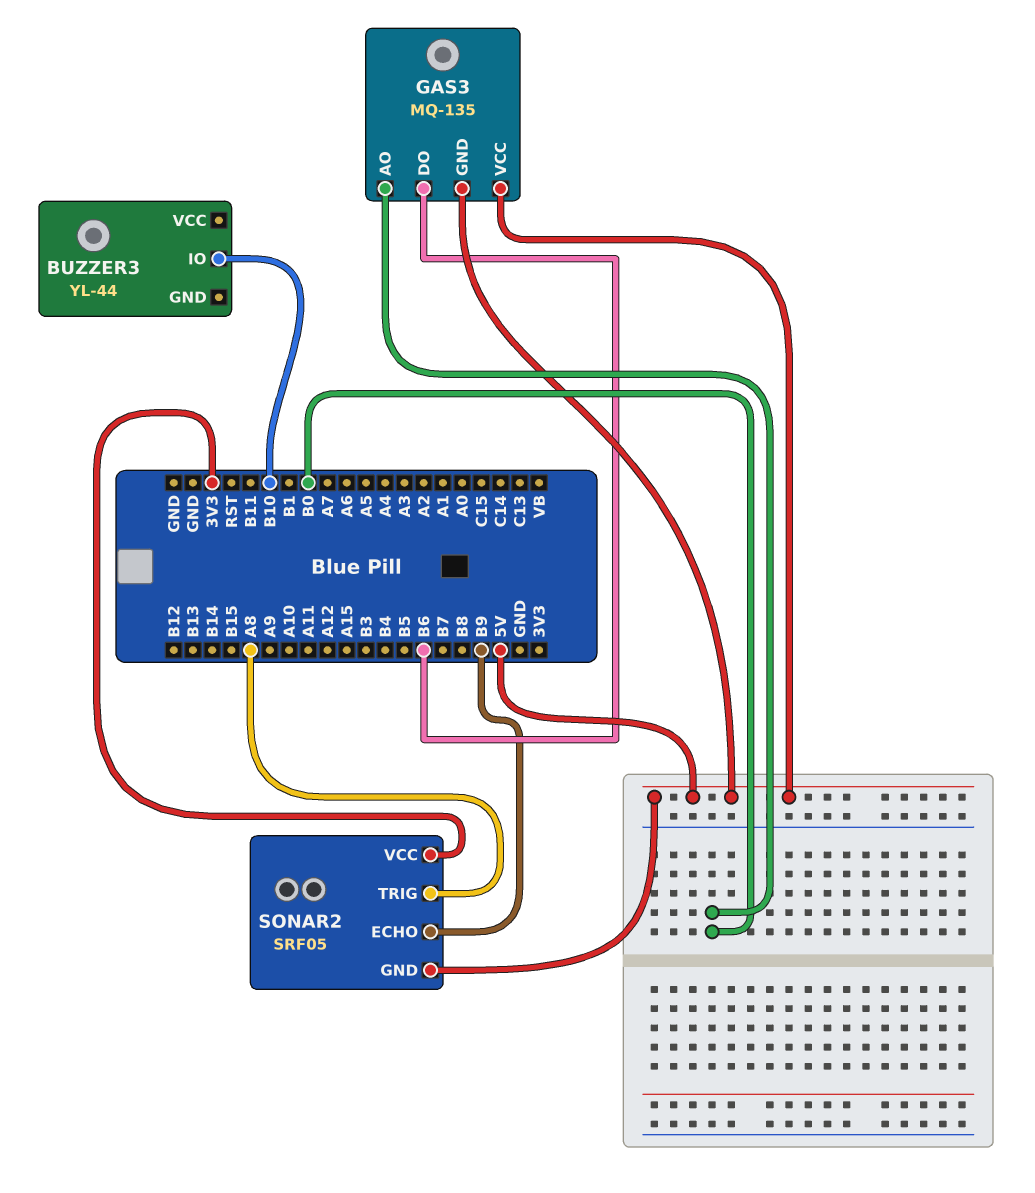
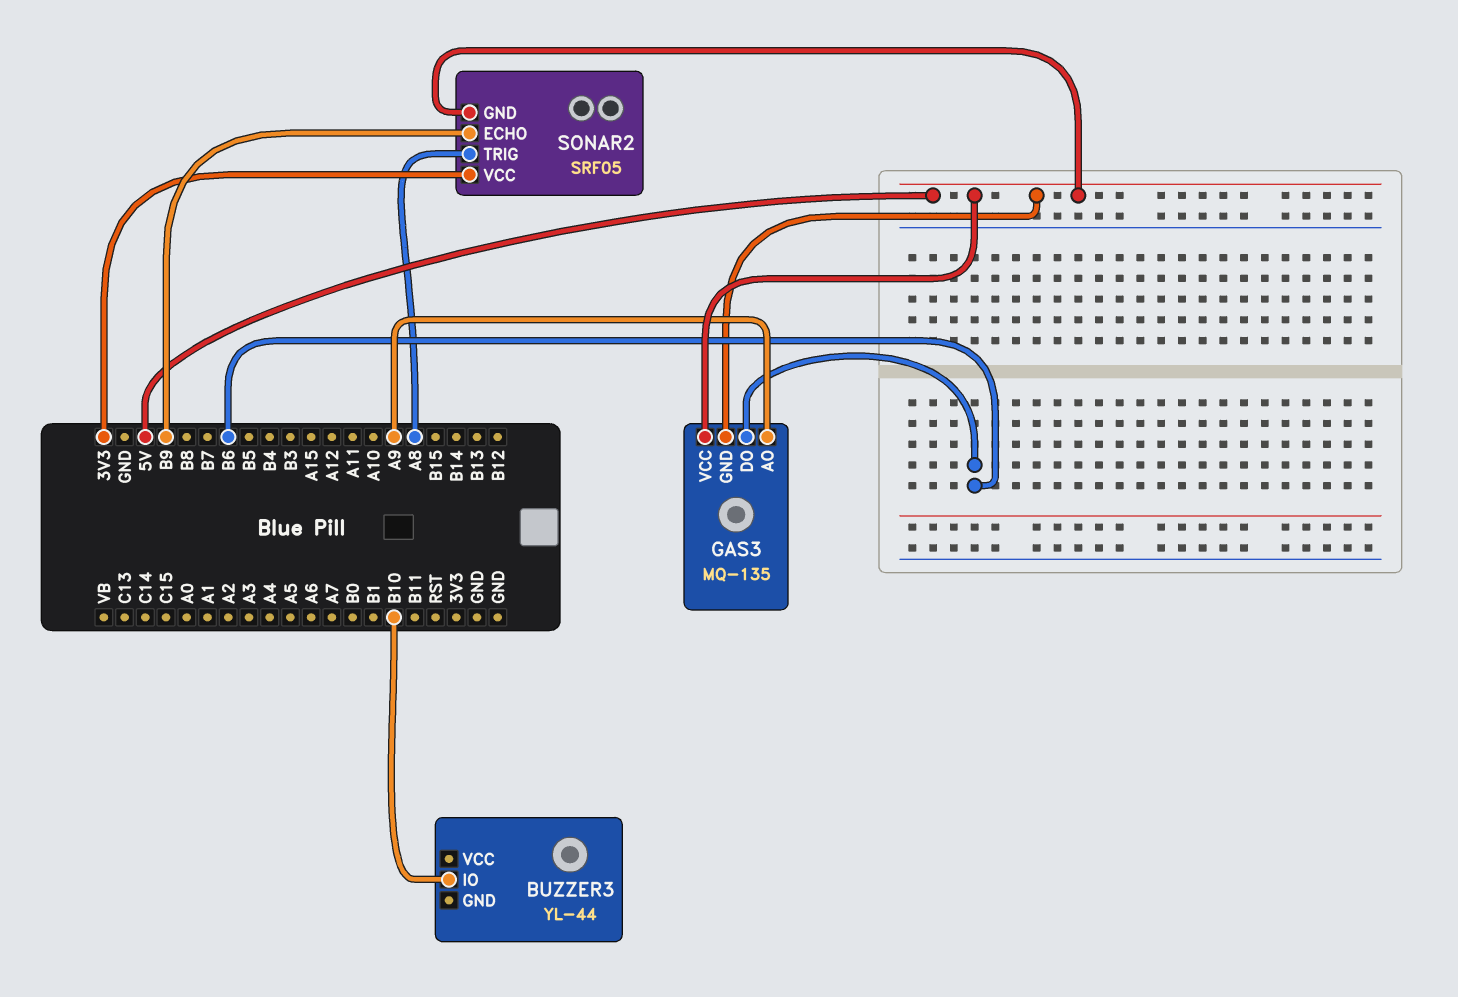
GAS3 pin AO: B0 -> A9

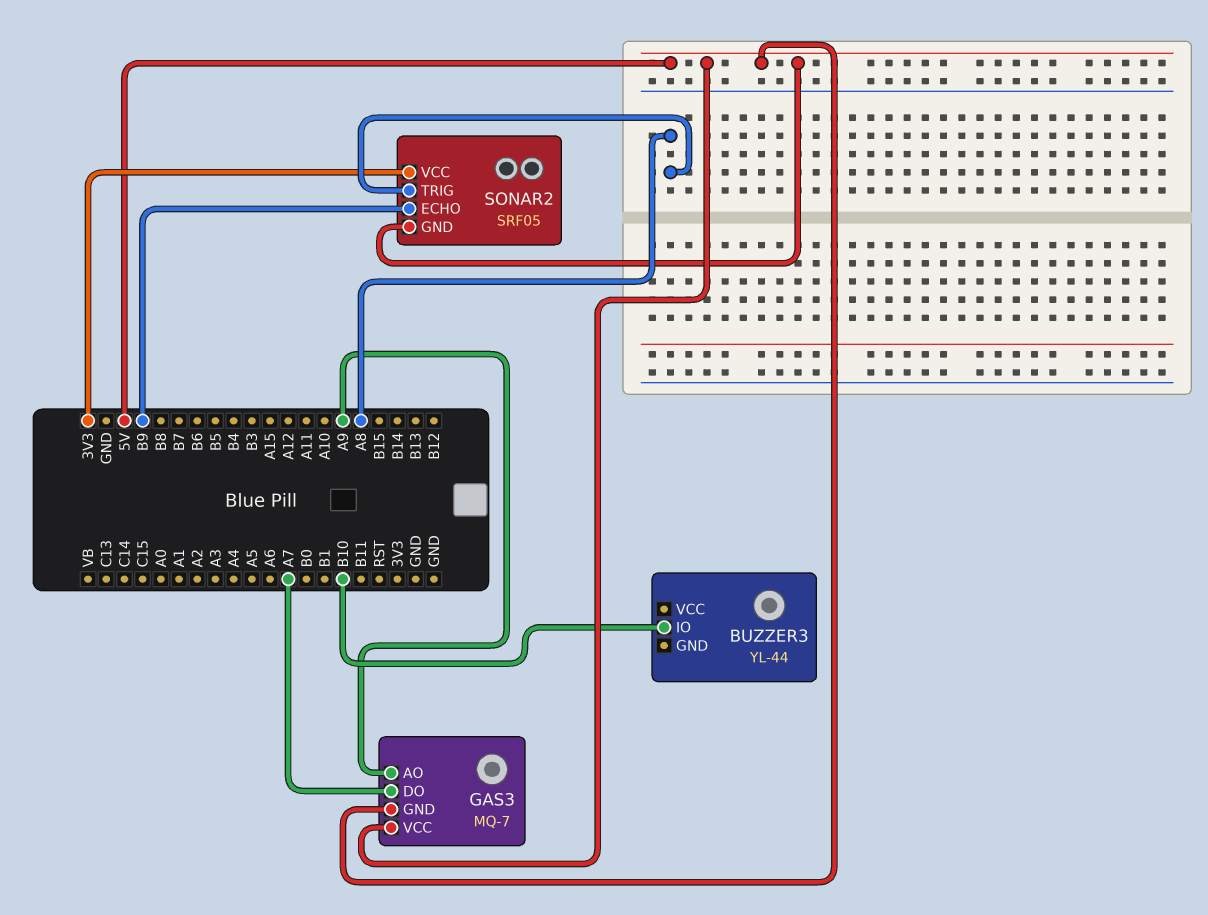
GAS3: MQ-135 -> MQ-7
GAS3 pin DO: B6 -> A7

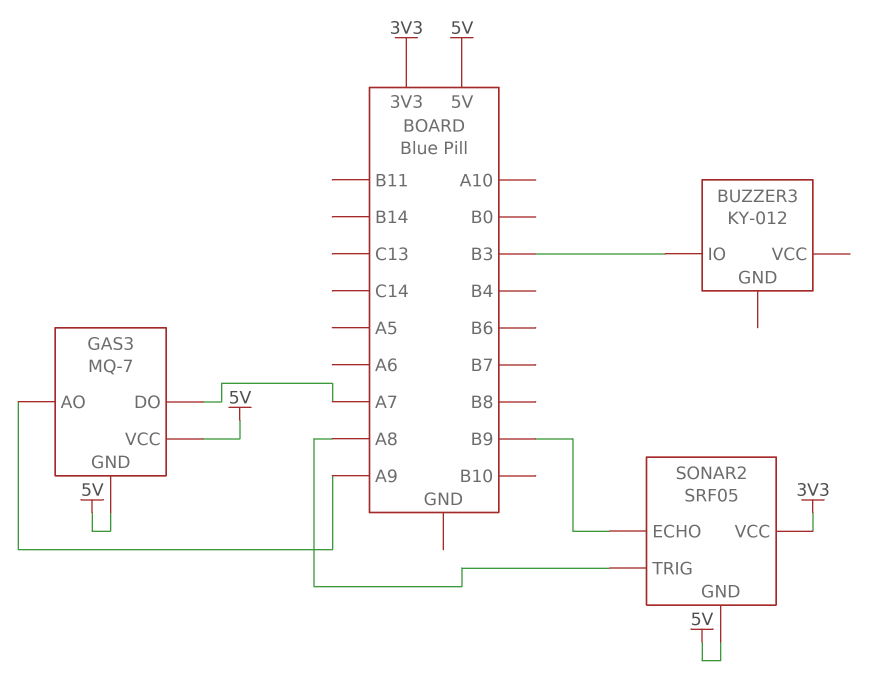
BUZZER3: YL-44 -> KY-012
BUZZER3 pin IO: B10 -> B3

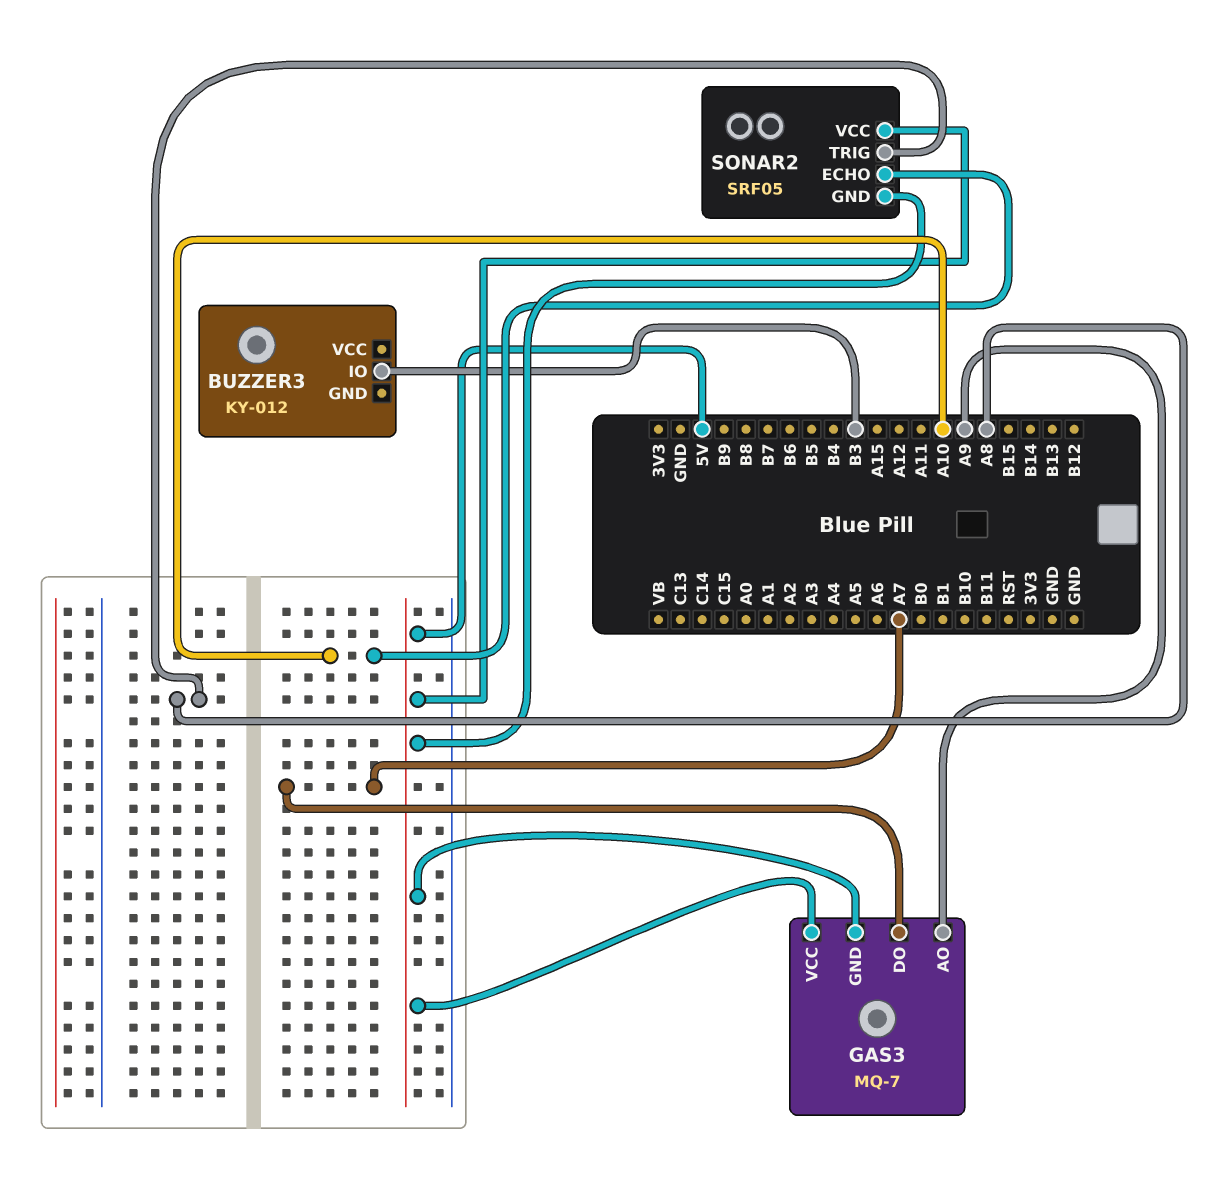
SONAR2 pin ECHO: B9 -> A10
SONAR2 pin VCC: 3V3 -> 5V

